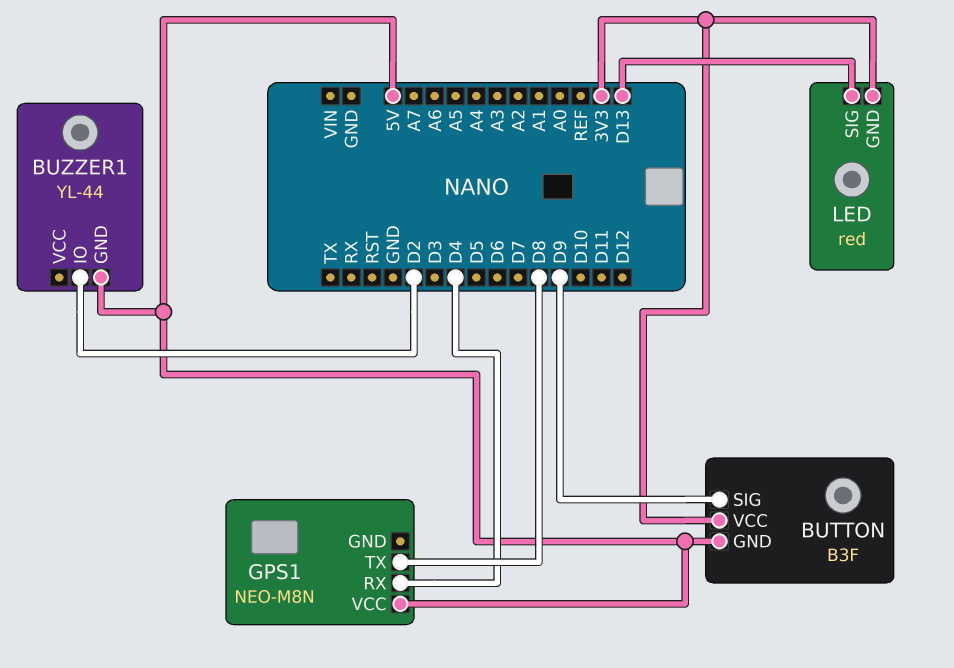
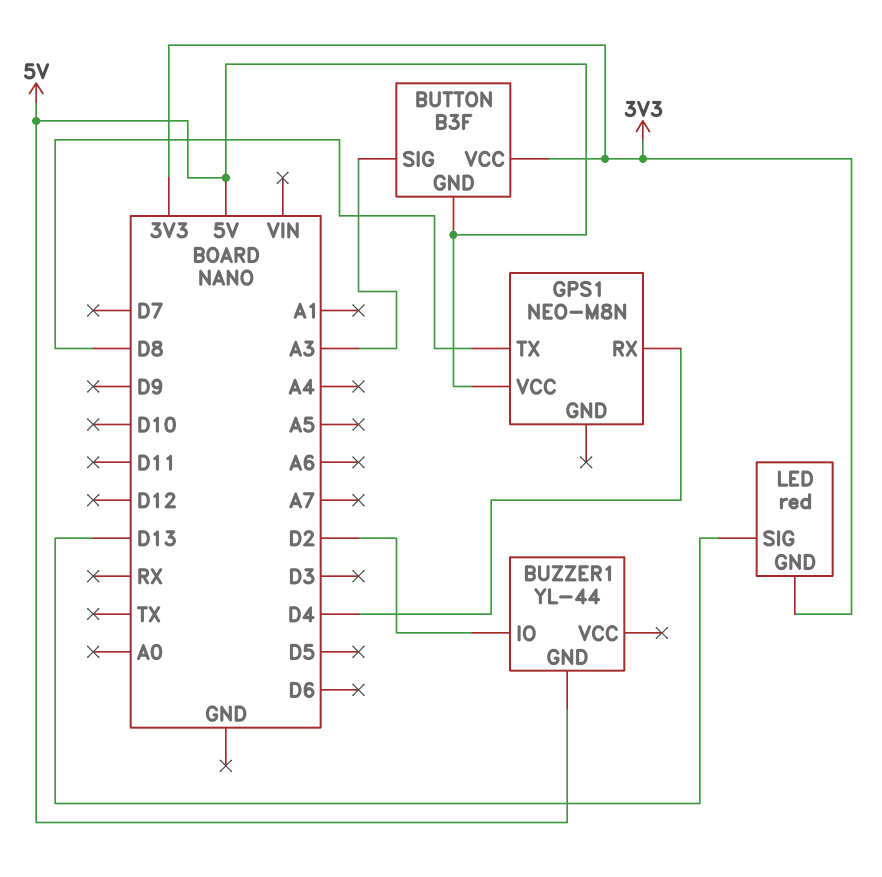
BUTTON pin SIG: D9 -> A3

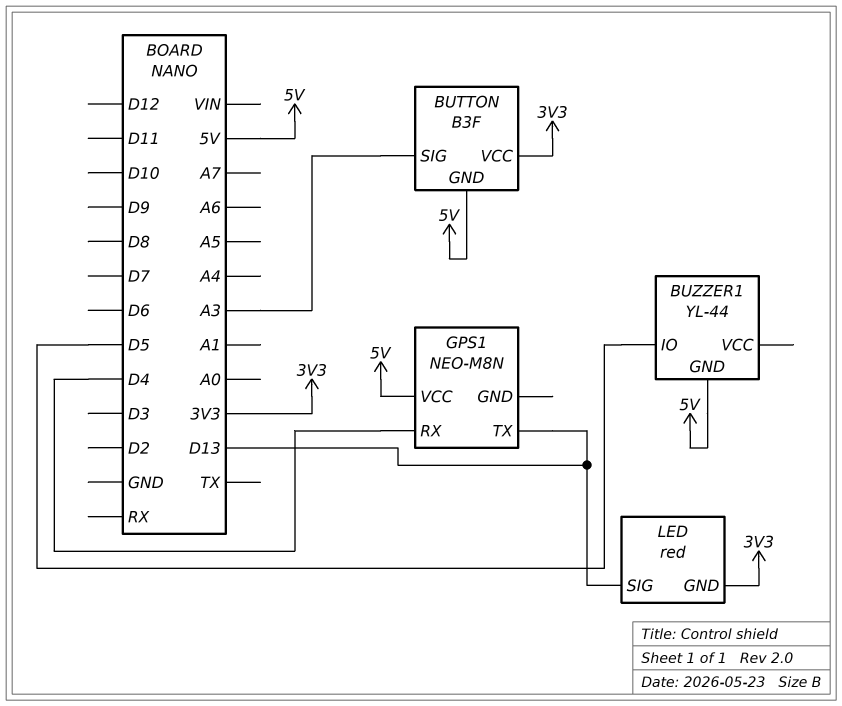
BUZZER1 pin IO: D2 -> D5
GPS1 pin TX: D8 -> D13

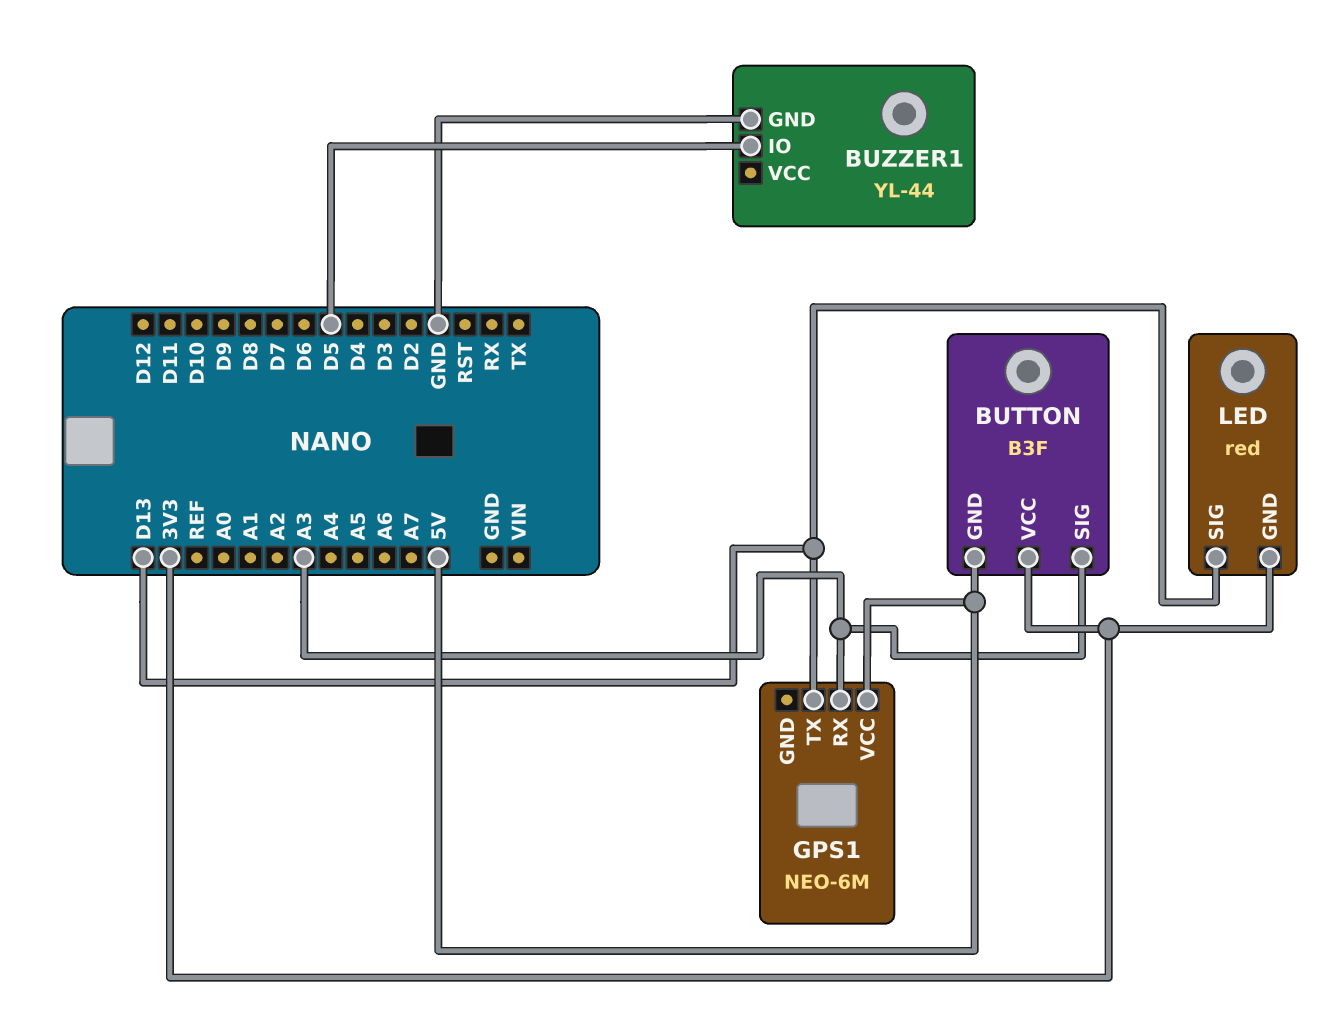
BUZZER1 pin GND: 5V -> GND
GPS1: NEO-M8N -> NEO-6M
GPS1 pin RX: D4 -> A3

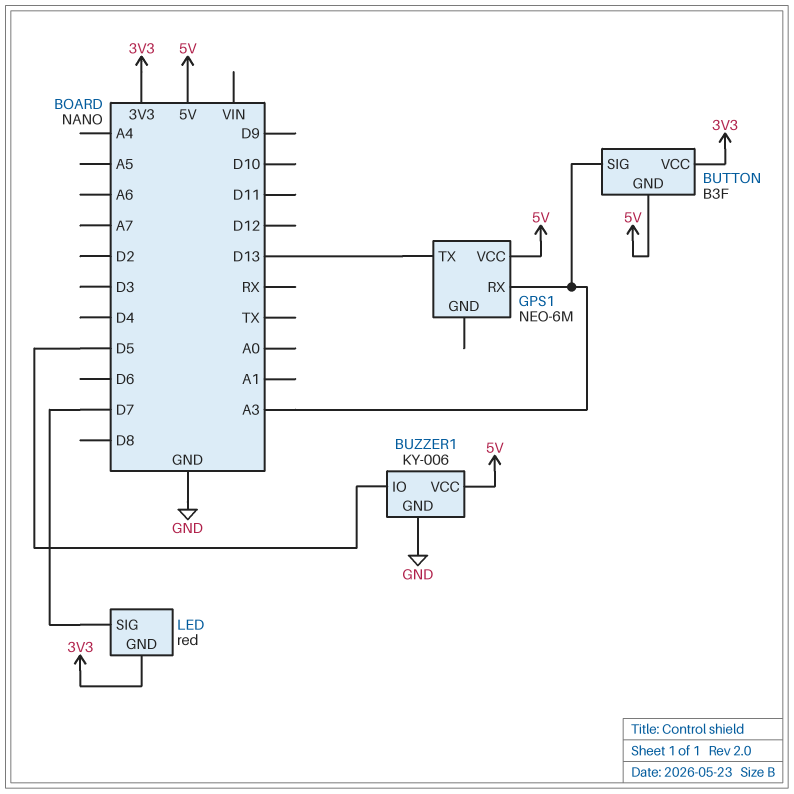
BUZZER1: YL-44 -> KY-006
BUZZER1 pin VCC: none -> 5V
LED pin SIG: D13 -> D7

